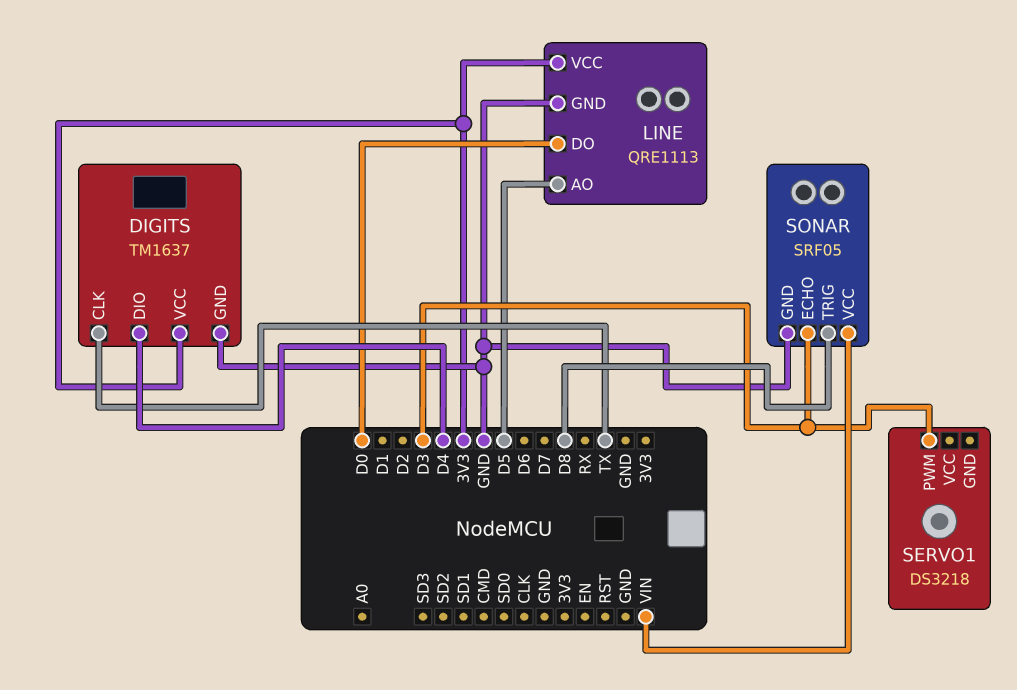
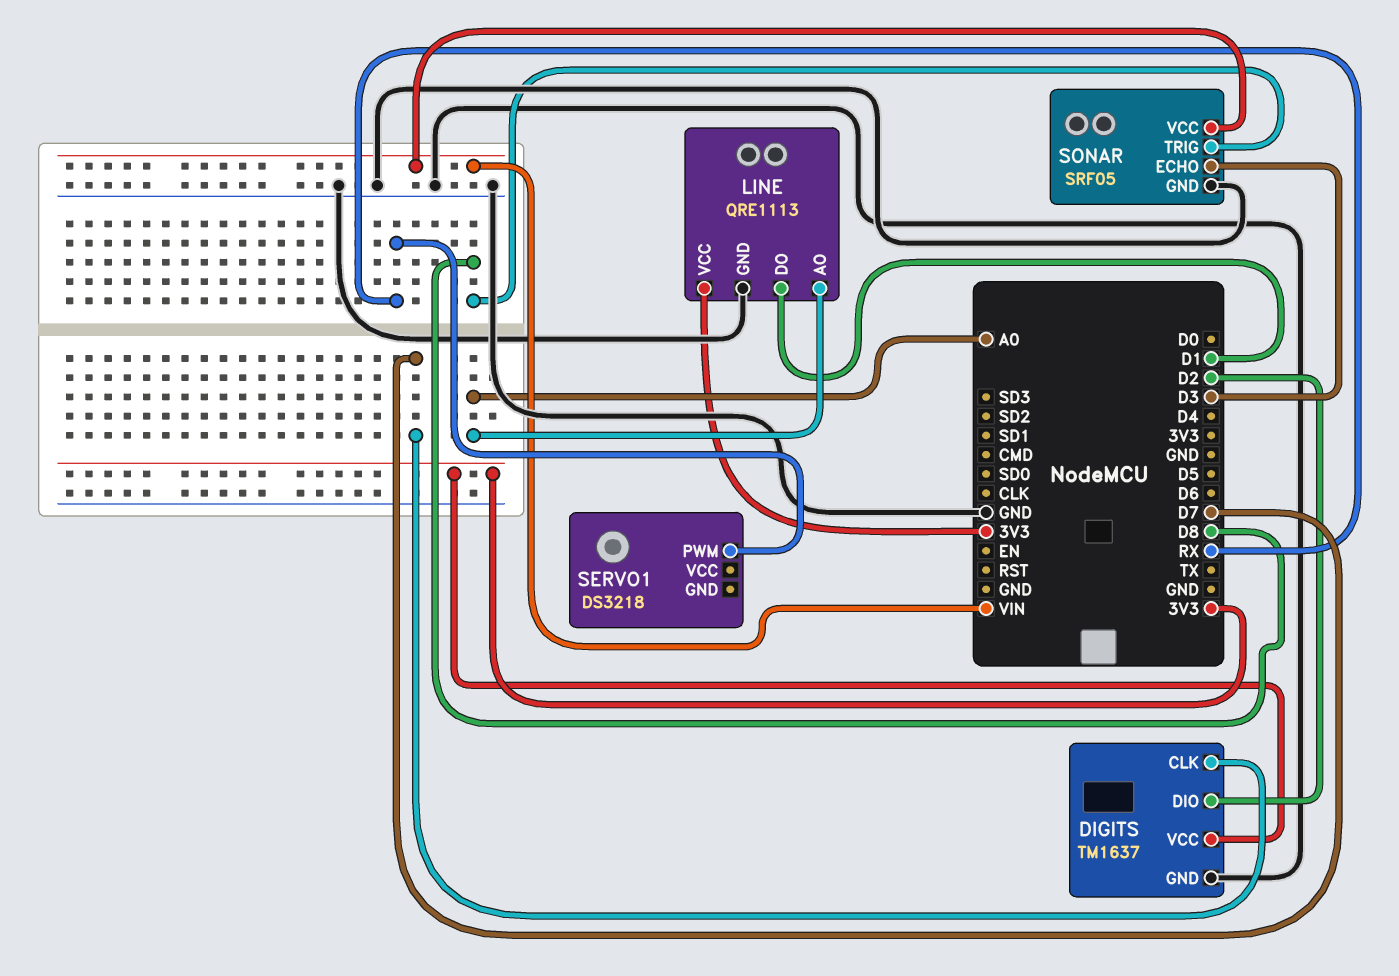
DIGITS pin CLK: TX -> D7
DIGITS pin DIO: D4 -> D2
LINE pin AO: D5 -> A0
LINE pin DO: D0 -> D1
SERVO1 pin PWM: D3 -> RX

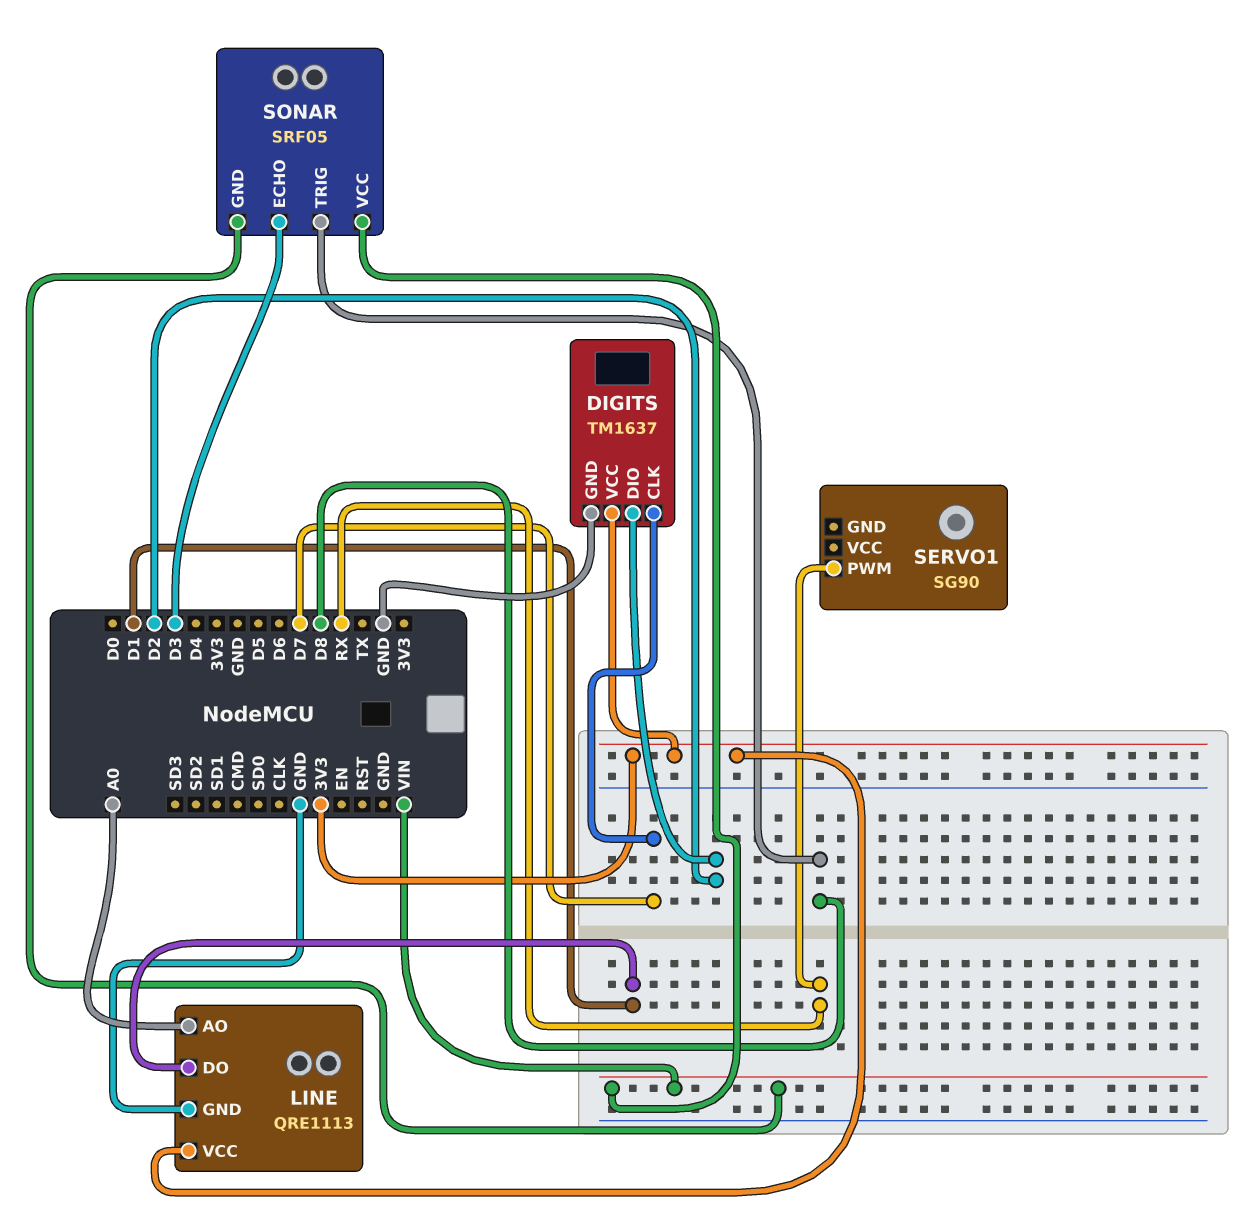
SERVO1: DS3218 -> SG90
SONAR pin GND: GND -> VIN

